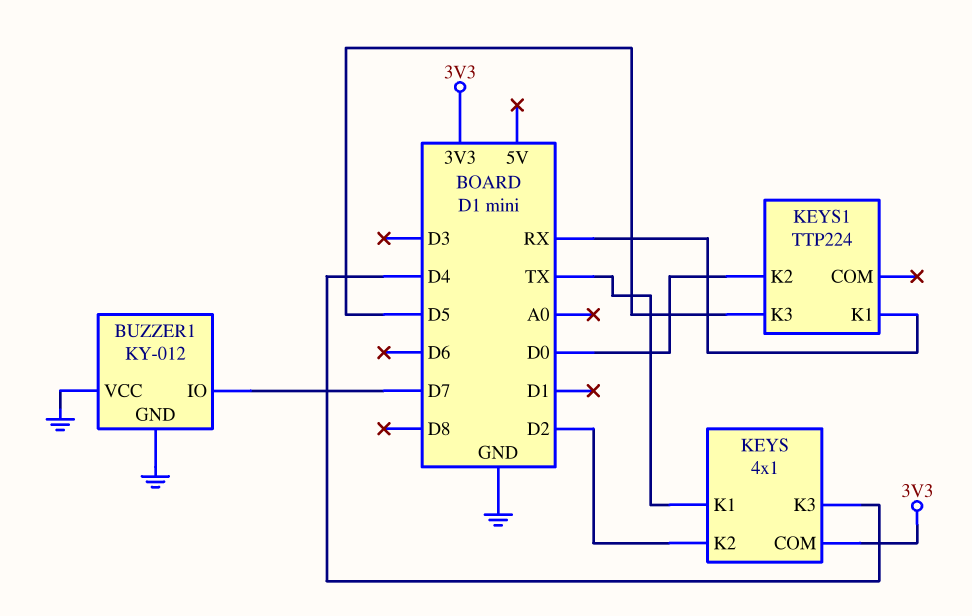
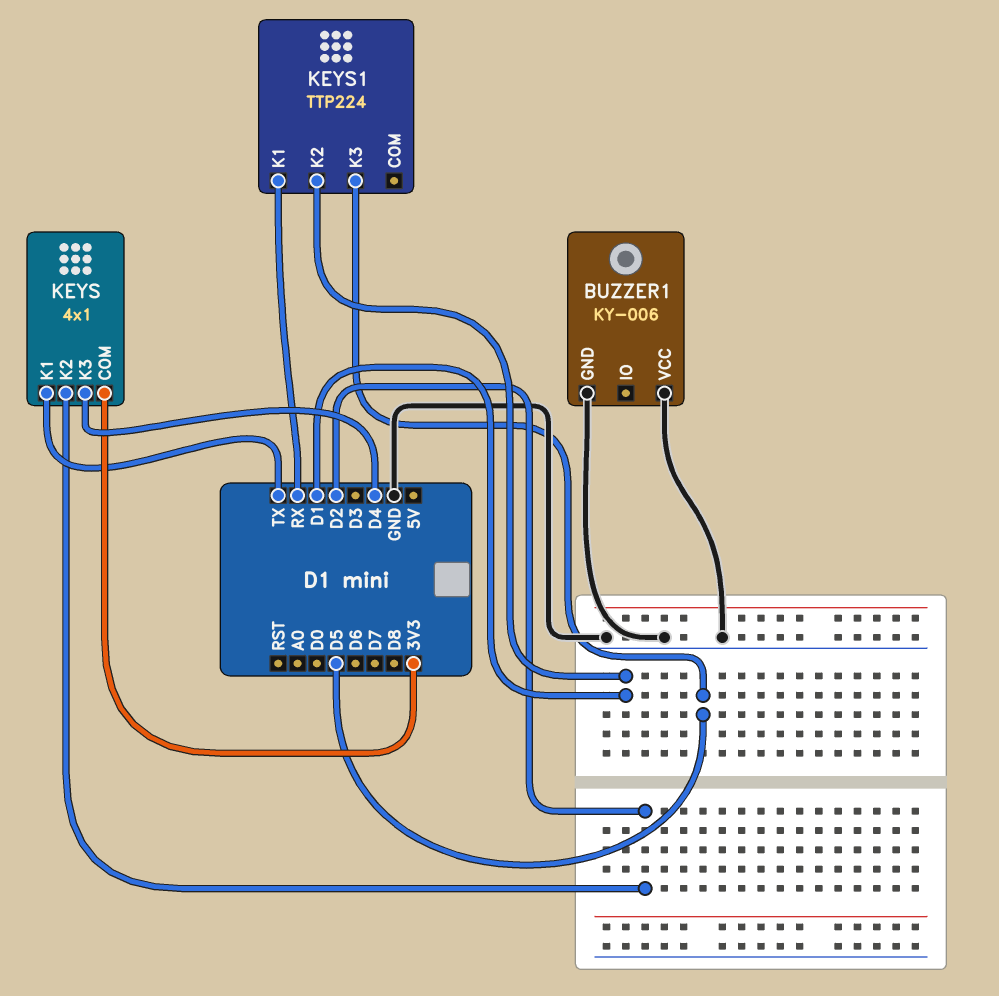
BUZZER1: KY-012 -> KY-006
BUZZER1 pin IO: D7 -> none
KEYS1 pin K2: D0 -> D1

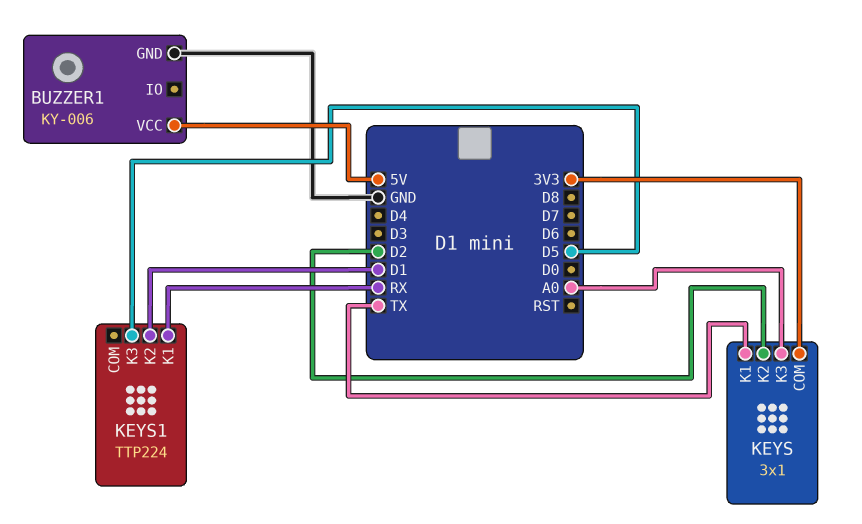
BUZZER1 pin VCC: GND -> 5V
KEYS: 4x1 -> 3x1
KEYS pin K3: D4 -> A0

